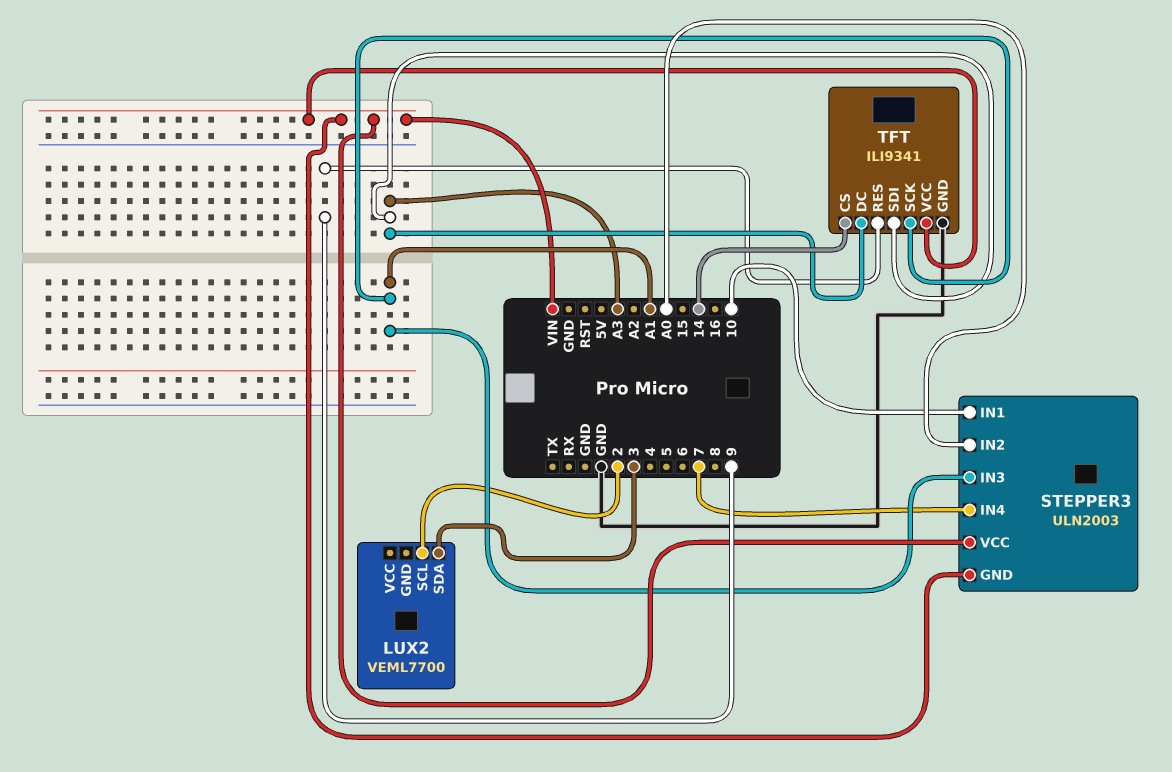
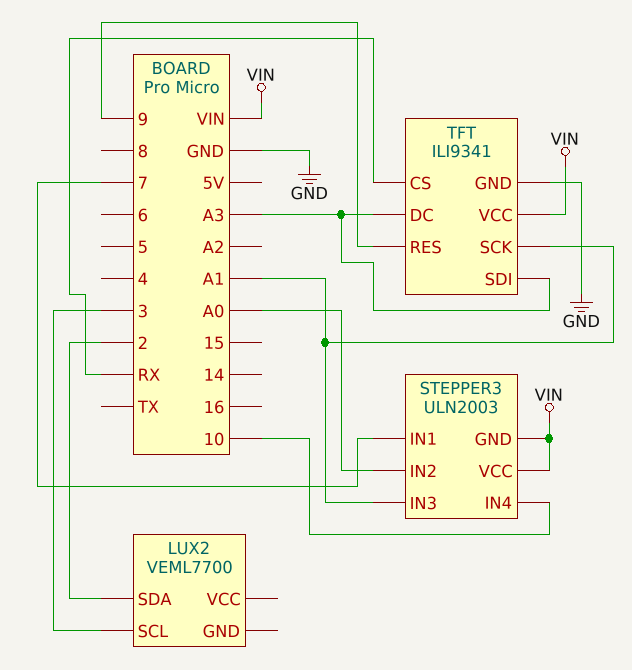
LUX2 pin SCL: 2 -> 3
LUX2 pin SDA: 3 -> 2
STEPPER3 pin IN1: 10 -> 7
STEPPER3 pin IN4: 7 -> 10
TFT pin CS: 14 -> RX

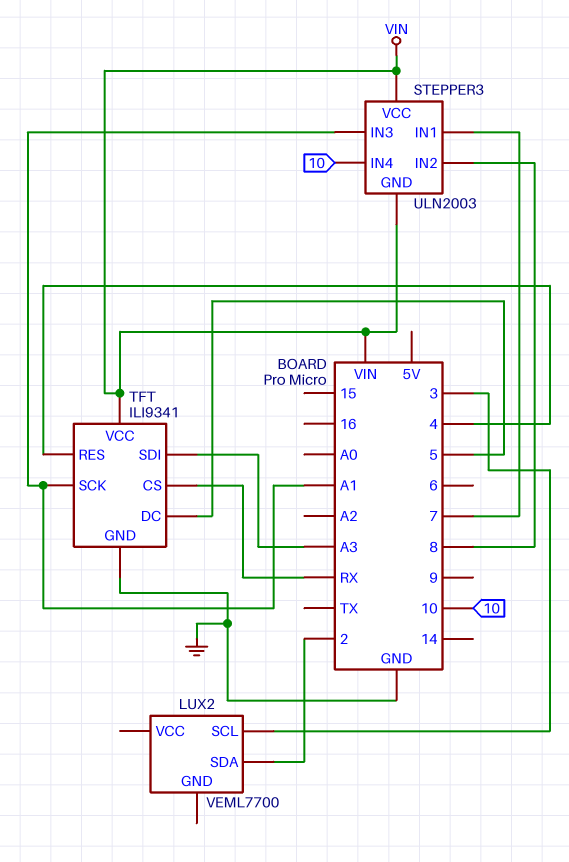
STEPPER3 pin IN2: A0 -> 8
TFT pin DC: A3 -> 5
TFT pin RES: 9 -> 4

